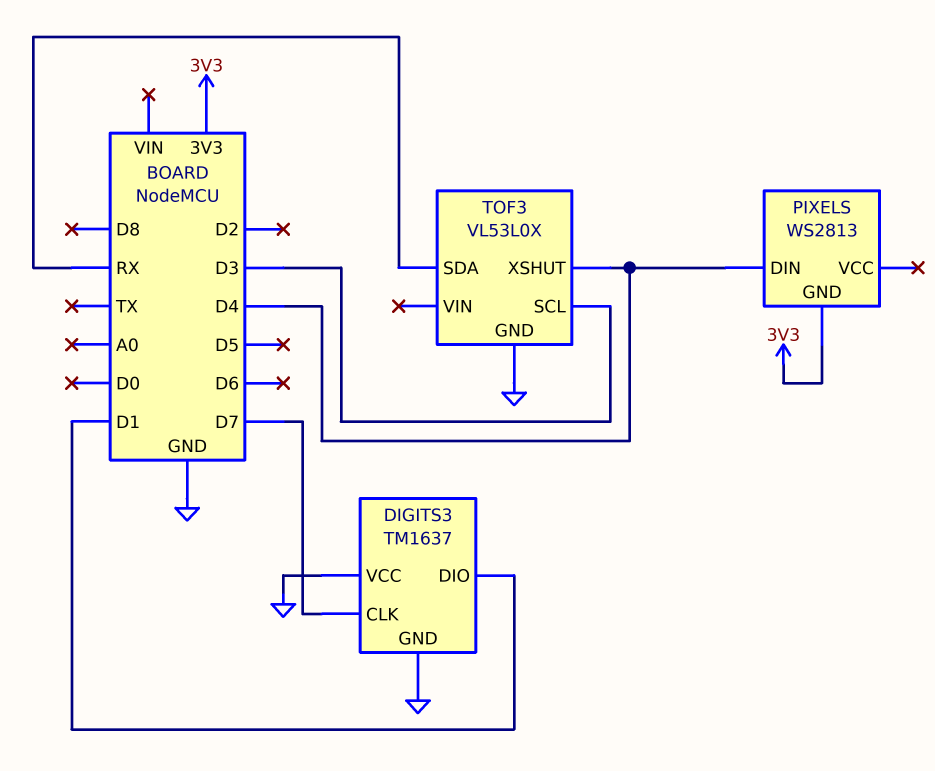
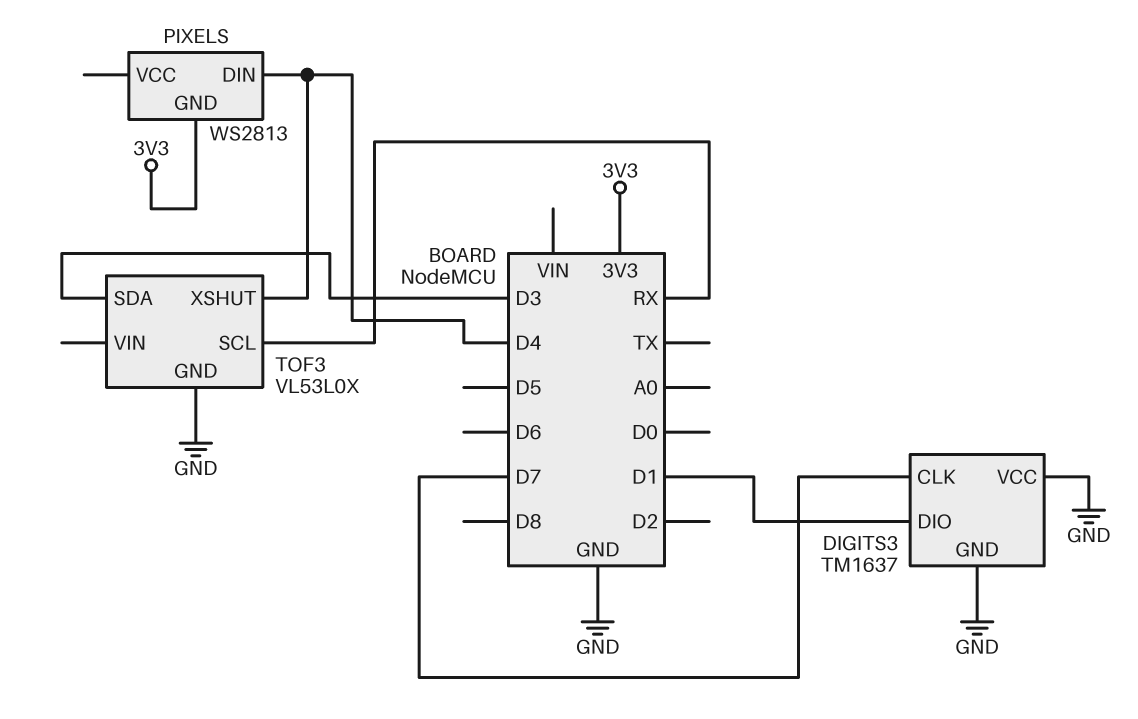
TOF3 pin SCL: D3 -> RX
TOF3 pin SDA: RX -> D3

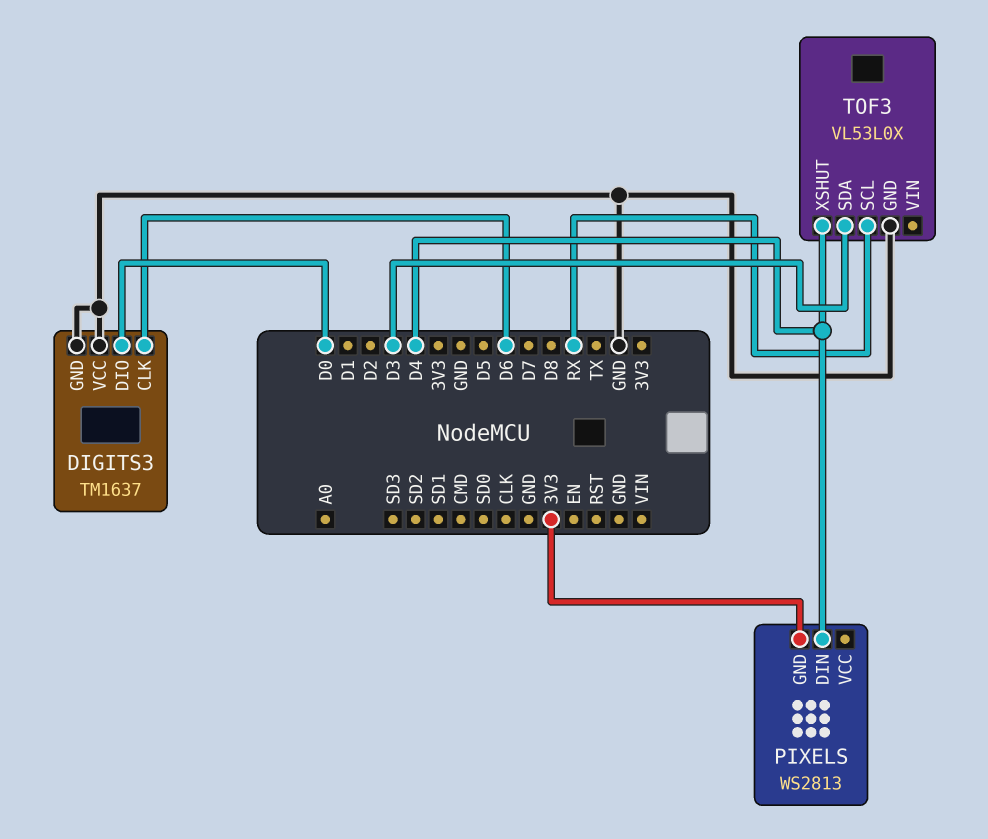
DIGITS3 pin CLK: D7 -> D6
DIGITS3 pin DIO: D1 -> D0

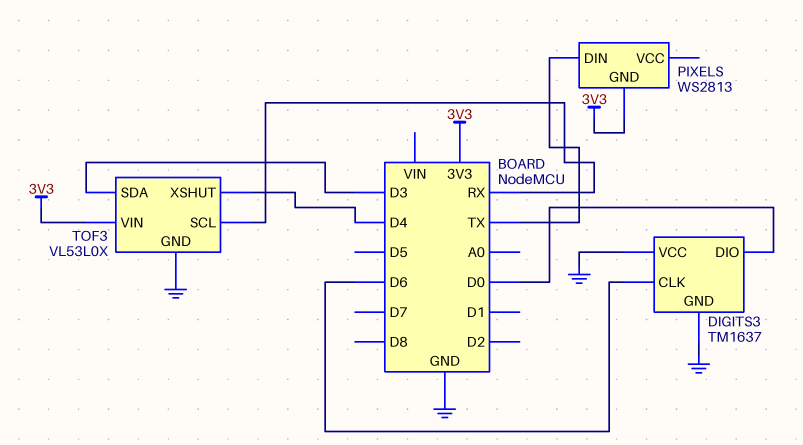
PIXELS pin DIN: D4 -> TX
TOF3 pin VIN: none -> 3V3

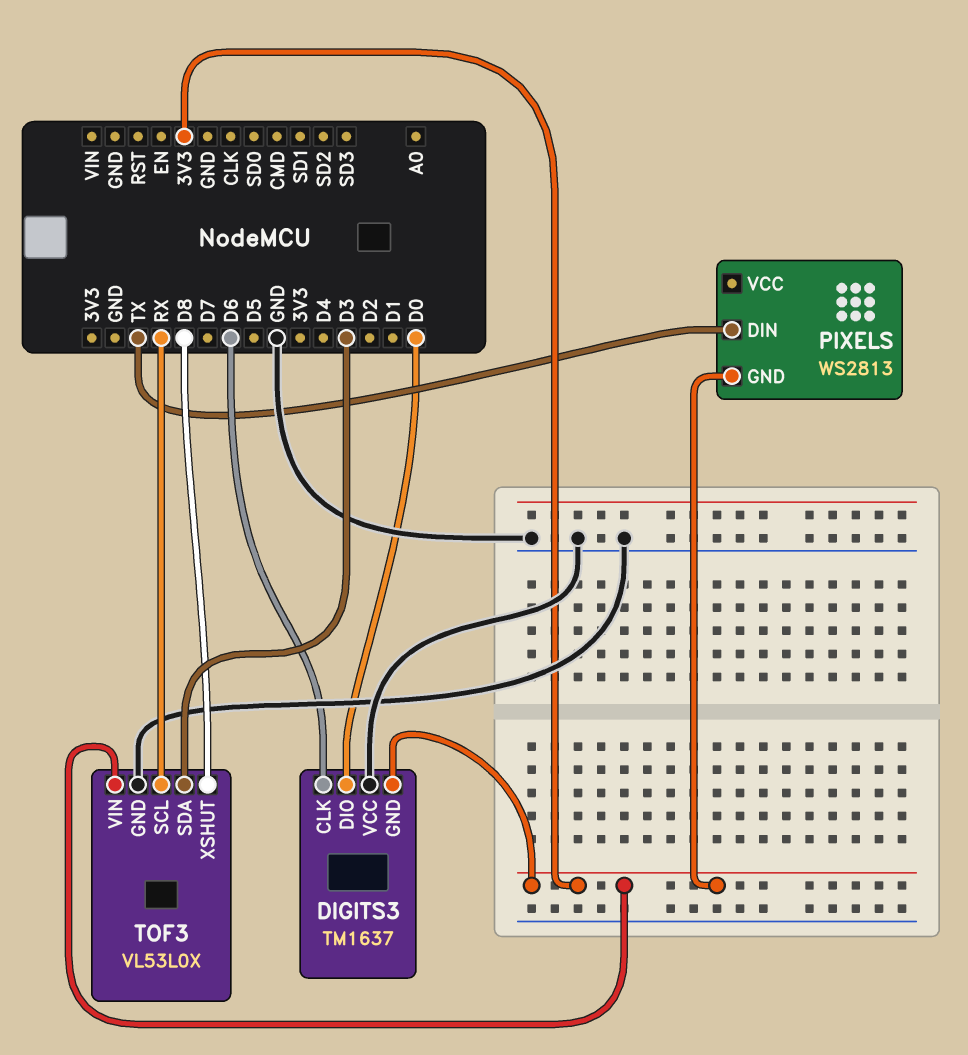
DIGITS3 pin GND: GND -> 3V3
TOF3 pin XSHUT: D4 -> D8

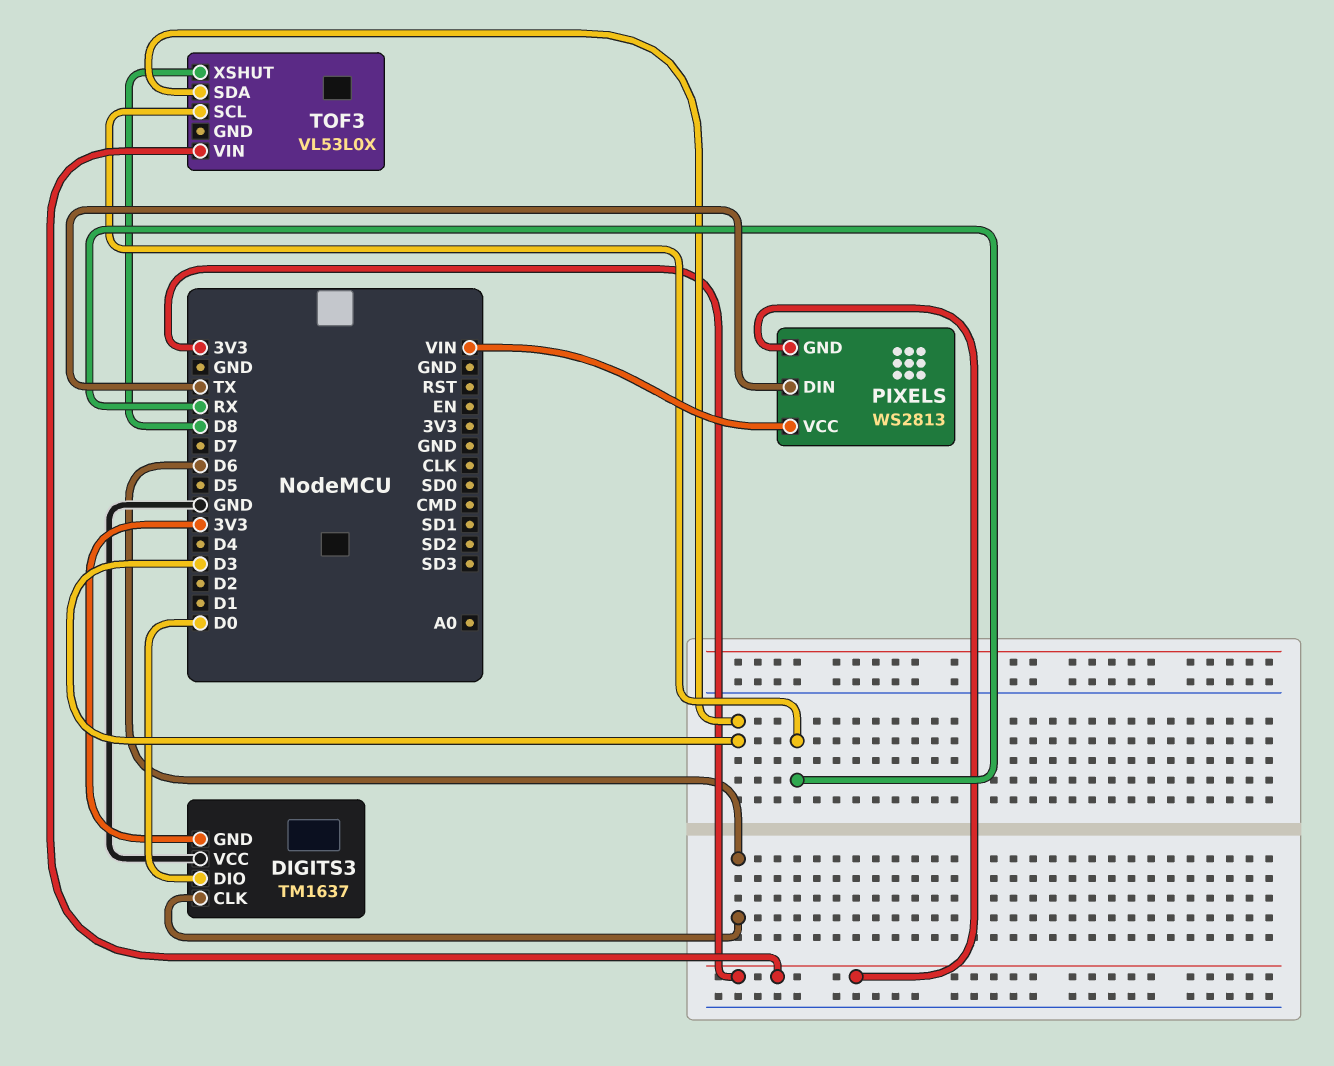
PIXELS pin VCC: none -> VIN
TOF3 pin GND: GND -> none

